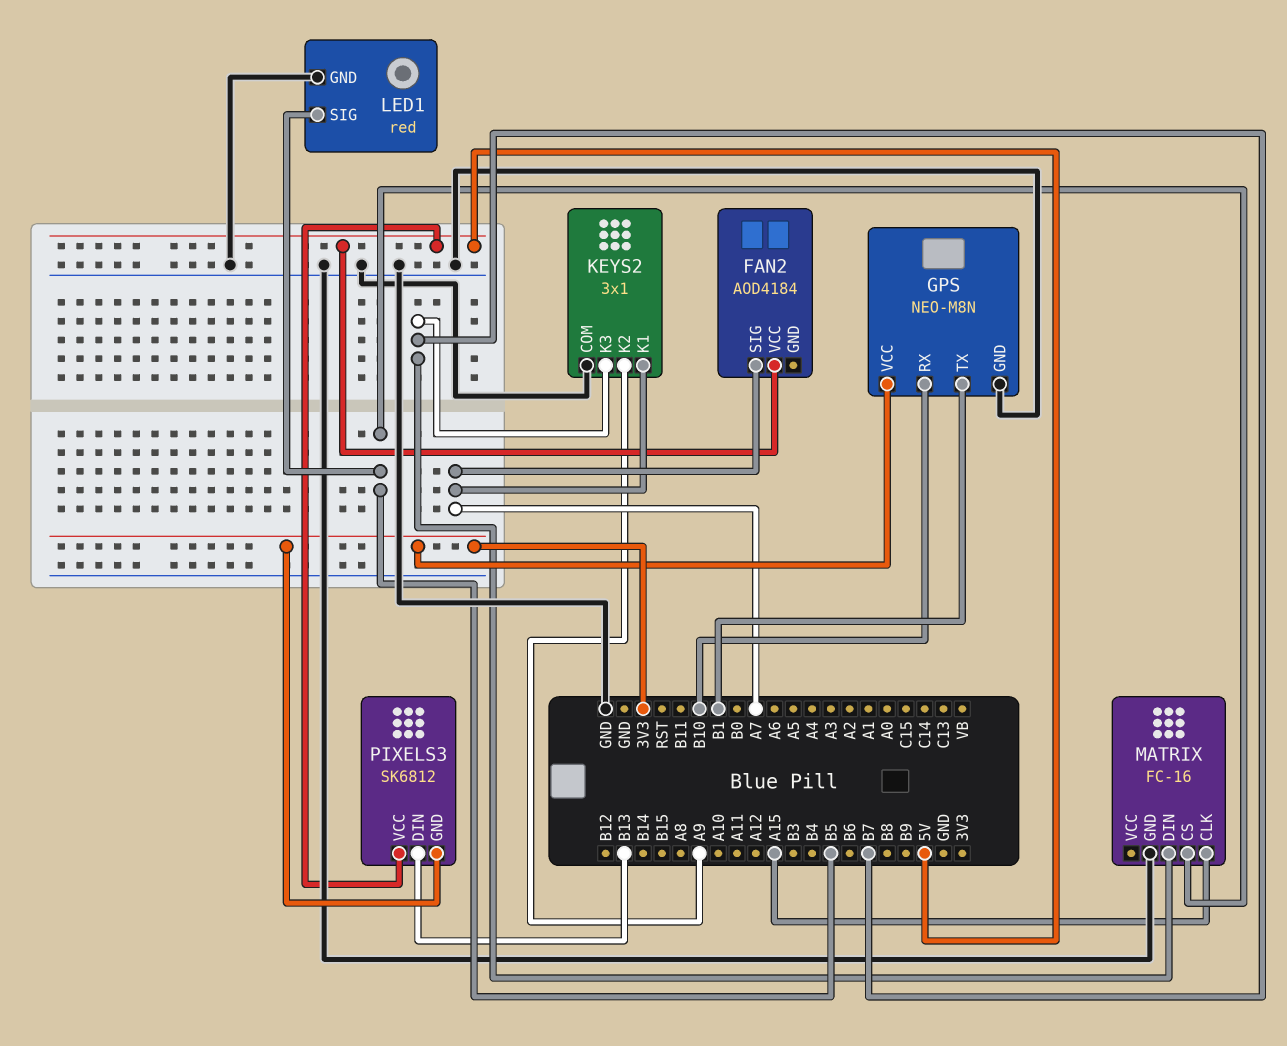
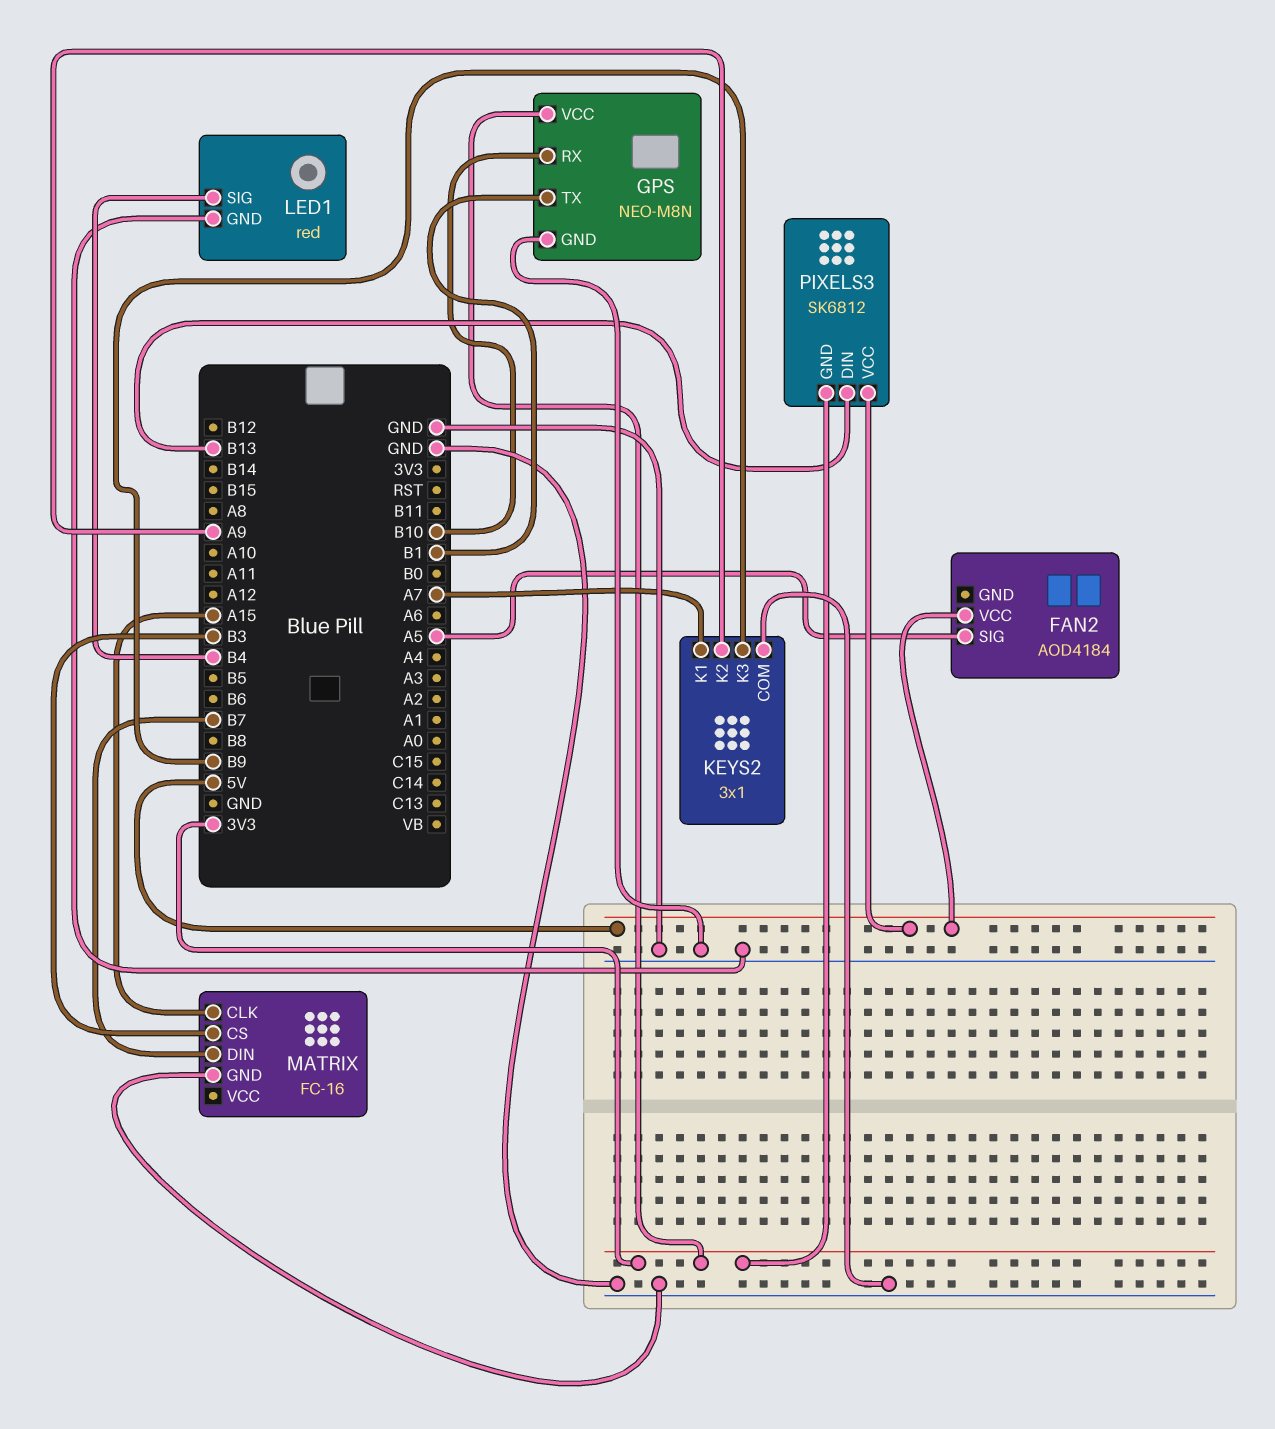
FAN2 pin SIG: A7 -> A5
KEYS2 pin K3: B7 -> B9
LED1 pin SIG: B5 -> B4
MATRIX pin CS: B5 -> B3

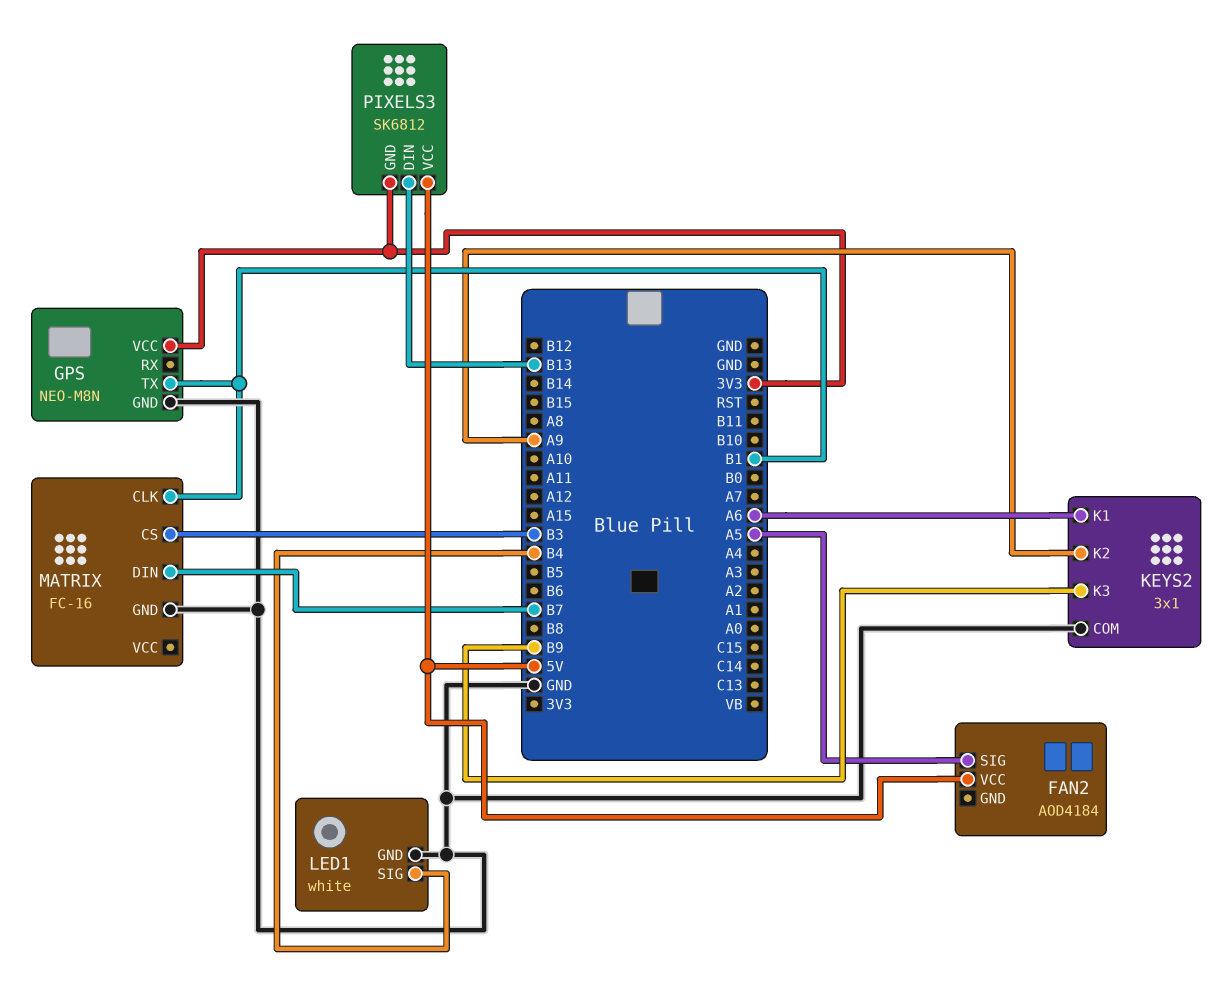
GPS pin RX: B10 -> none
KEYS2 pin K1: A7 -> A6
LED1: red -> white
MATRIX pin CLK: A15 -> B1

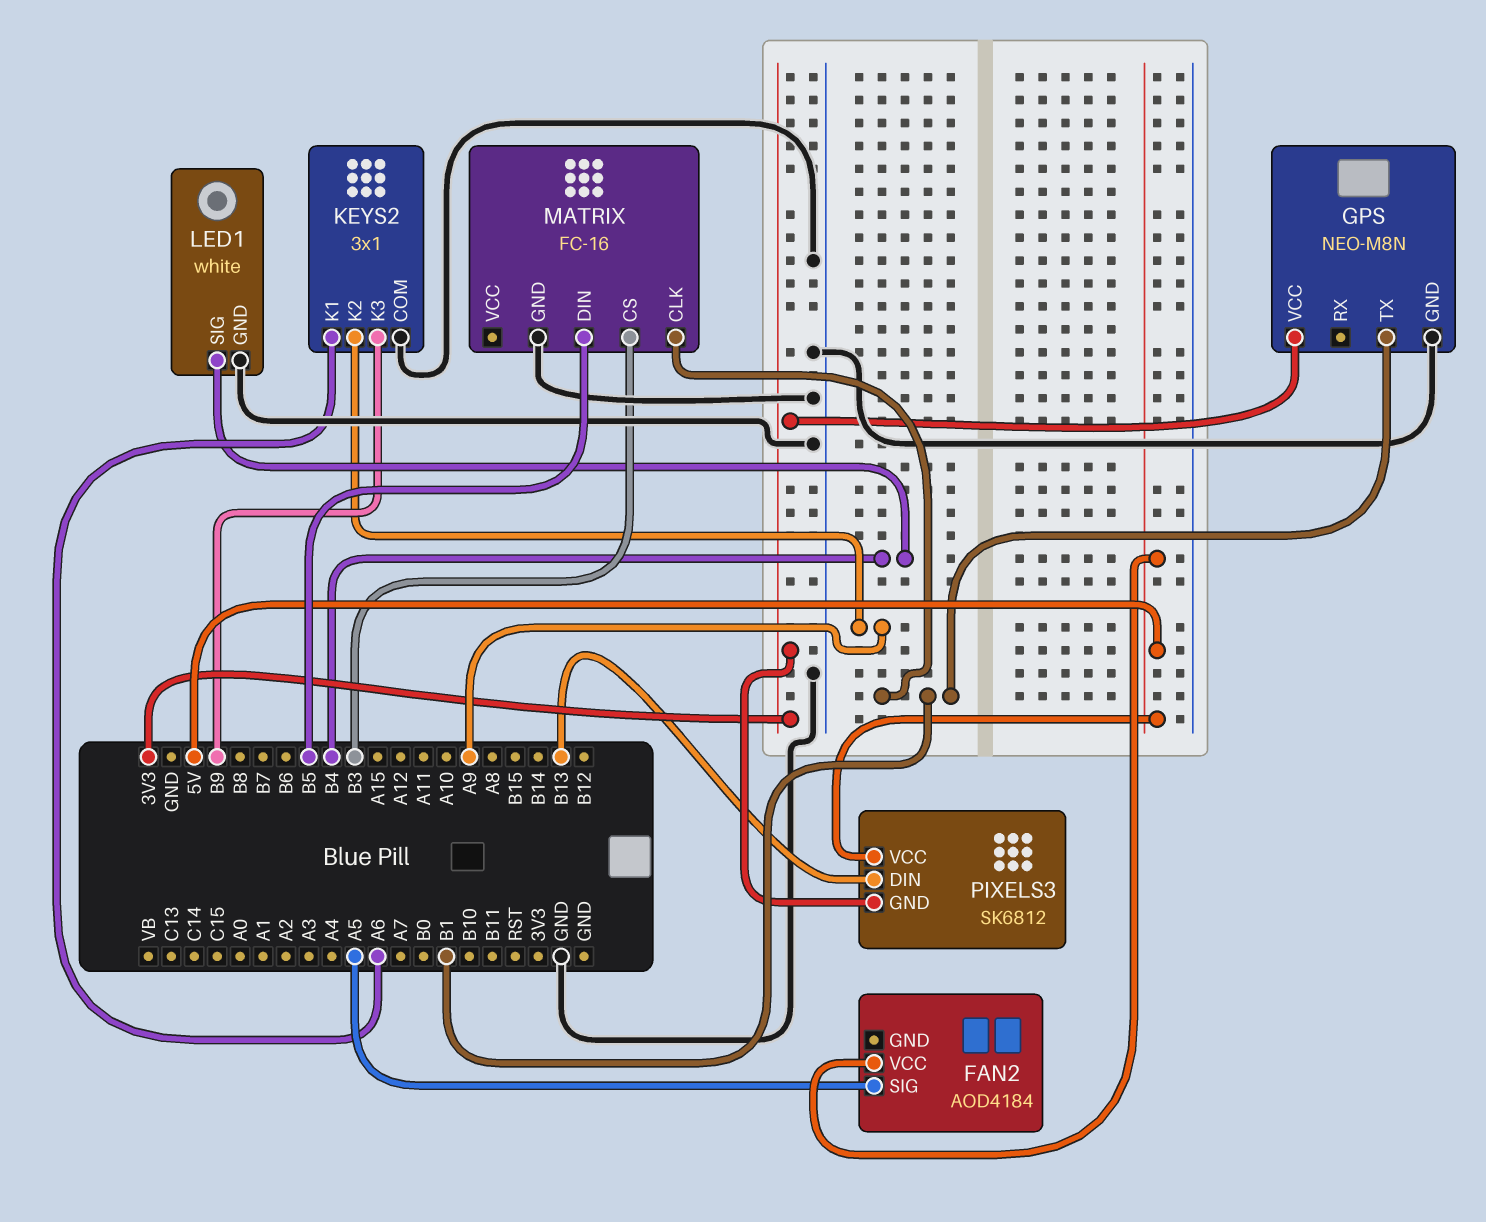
MATRIX pin DIN: B7 -> B5

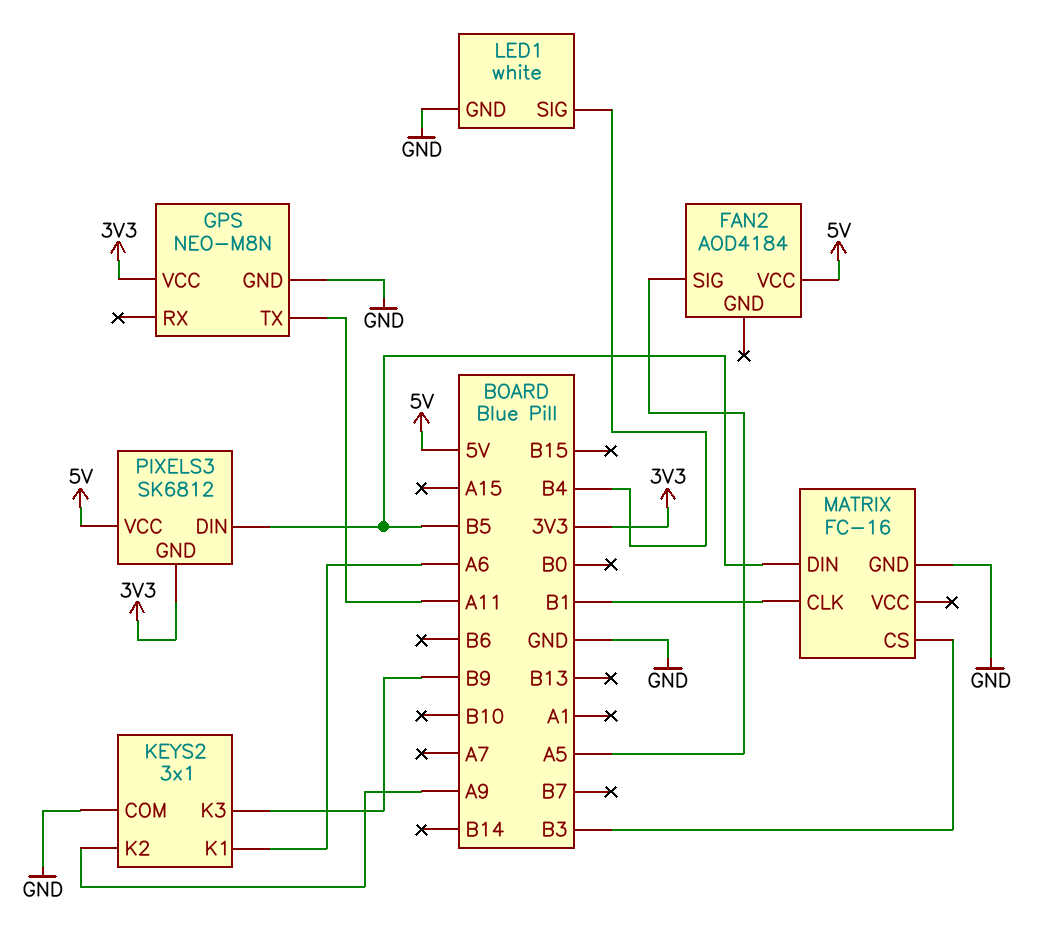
GPS pin TX: B1 -> A11
PIXELS3 pin DIN: B13 -> B5

